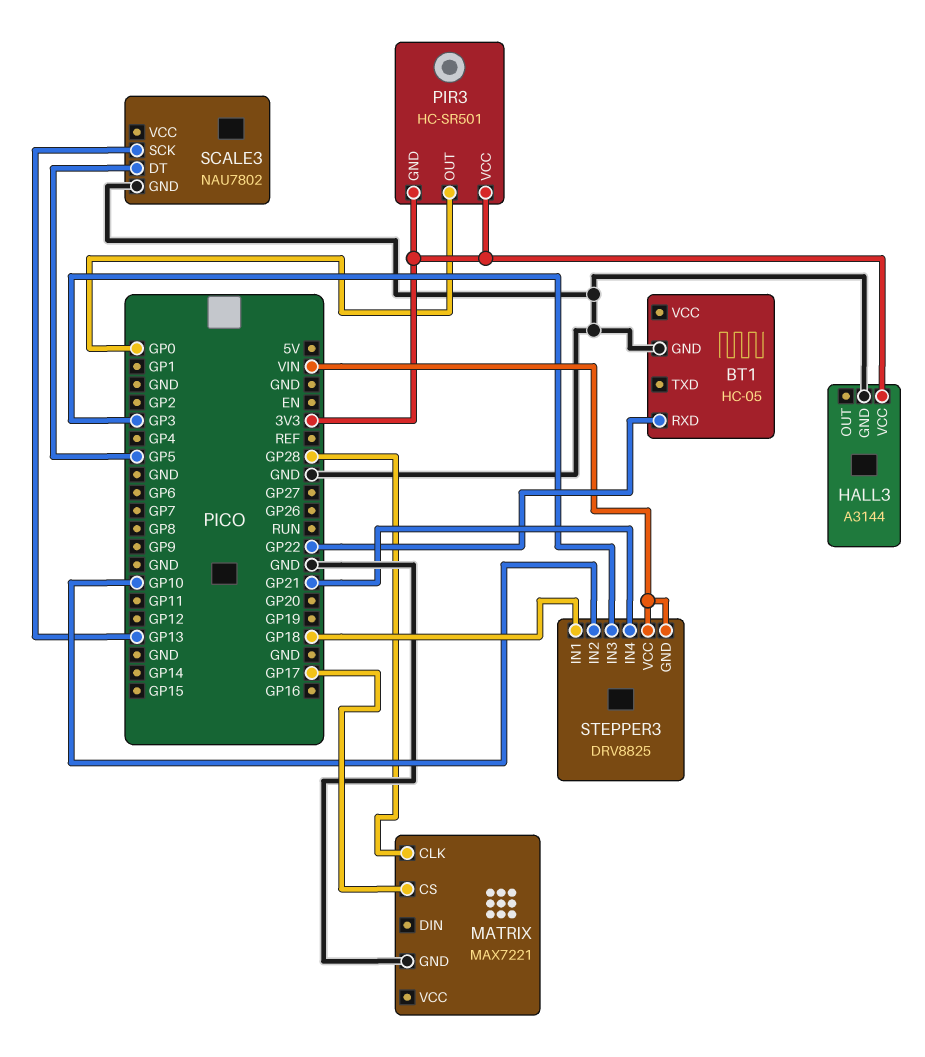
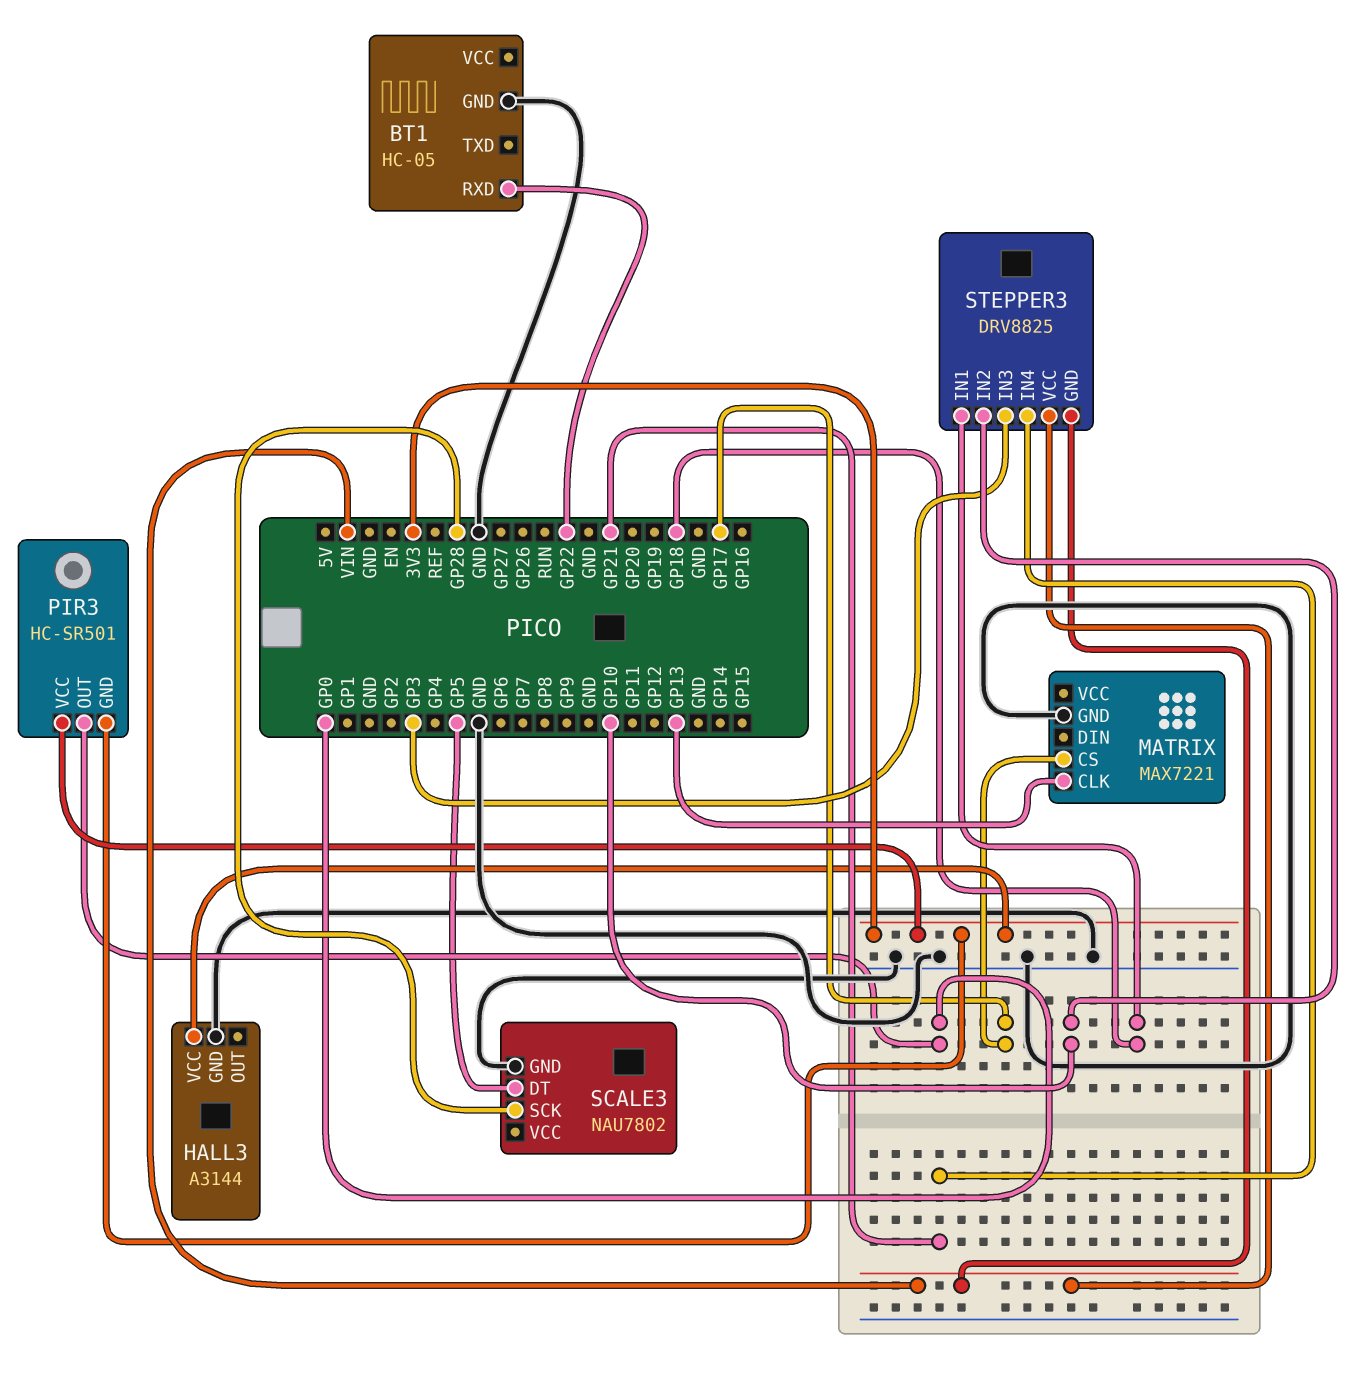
MATRIX pin CLK: GP28 -> GP13
SCALE3 pin SCK: GP13 -> GP28

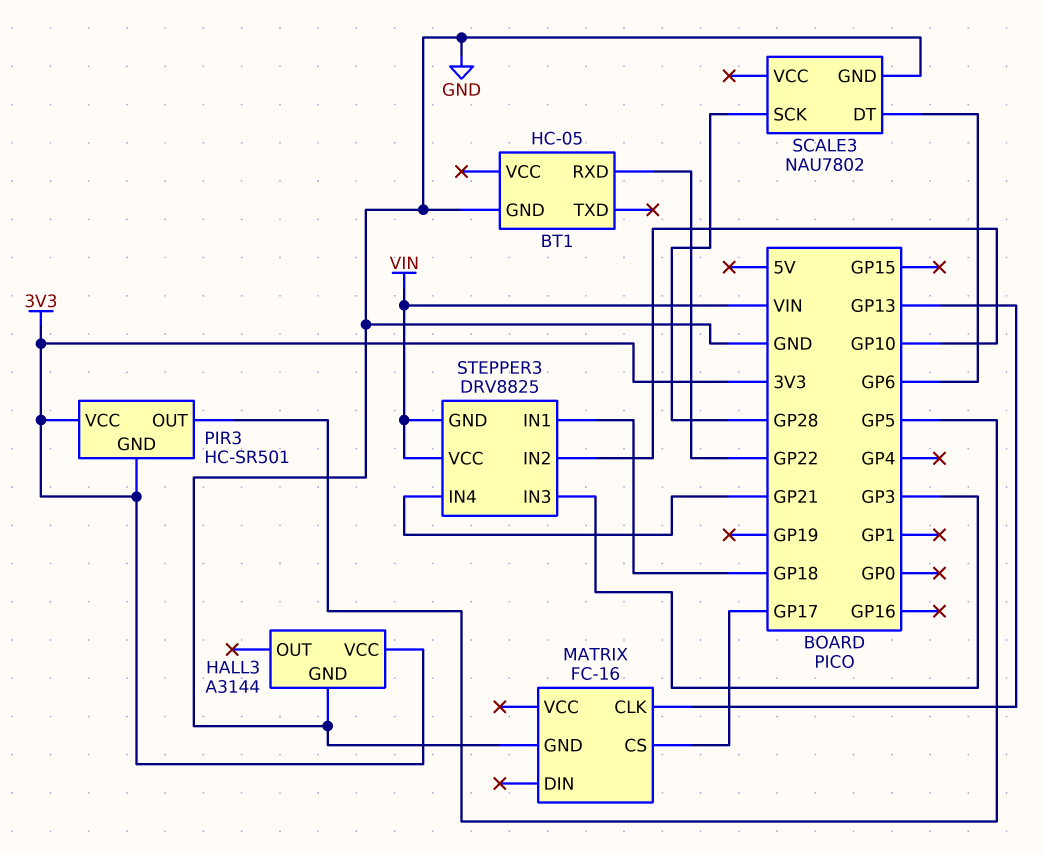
MATRIX: MAX7221 -> FC-16
PIR3 pin OUT: GP0 -> GP5
SCALE3 pin DT: GP5 -> GP6

